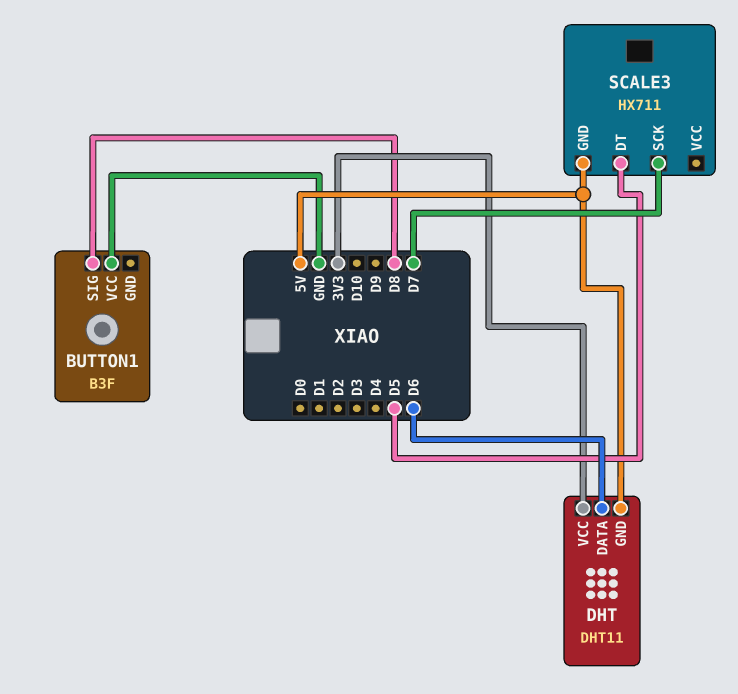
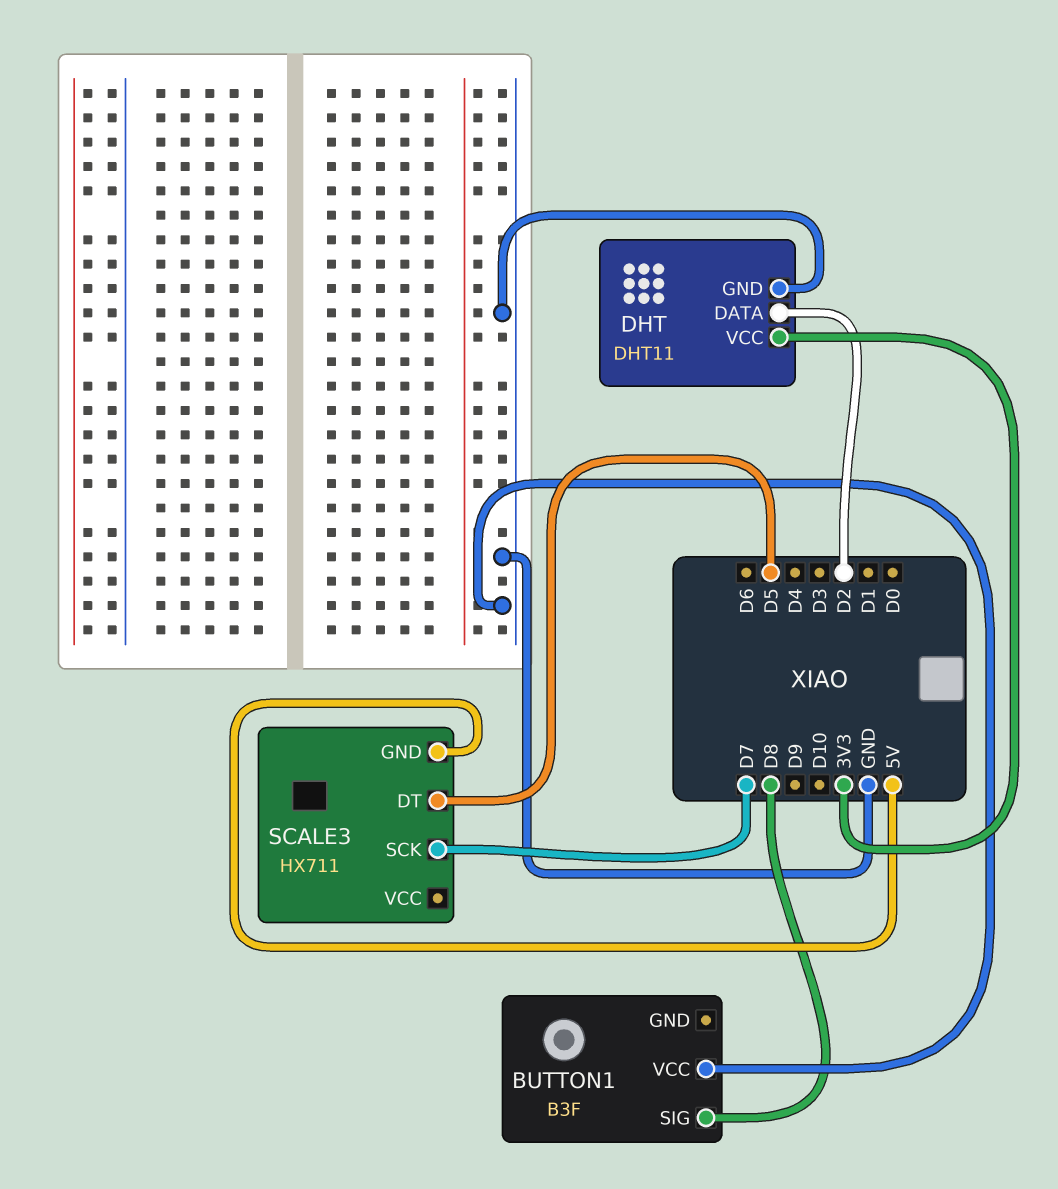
DHT pin DATA: D6 -> D2
DHT pin GND: 5V -> GND

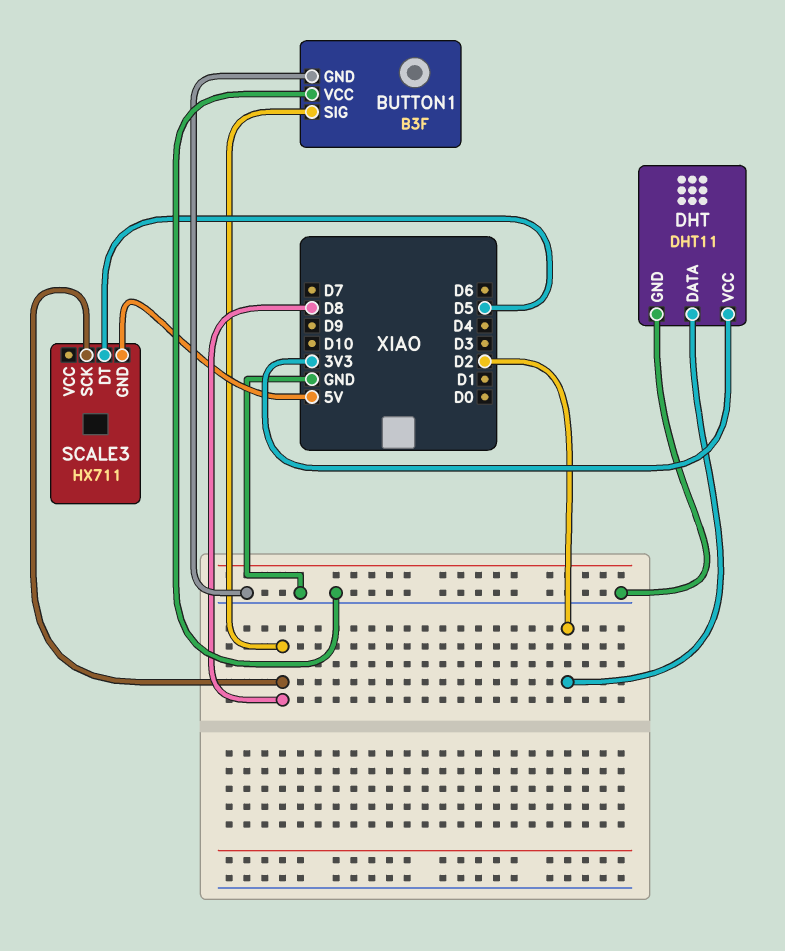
BUTTON1 pin GND: none -> GND
SCALE3 pin SCK: D7 -> D8

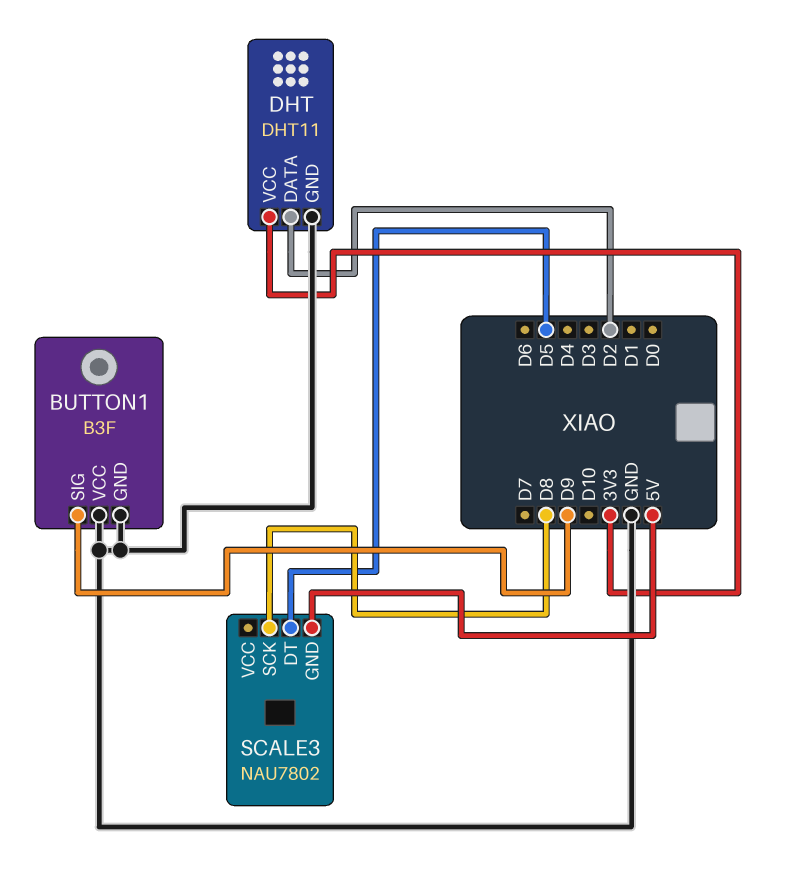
BUTTON1 pin SIG: D8 -> D9
SCALE3: HX711 -> NAU7802

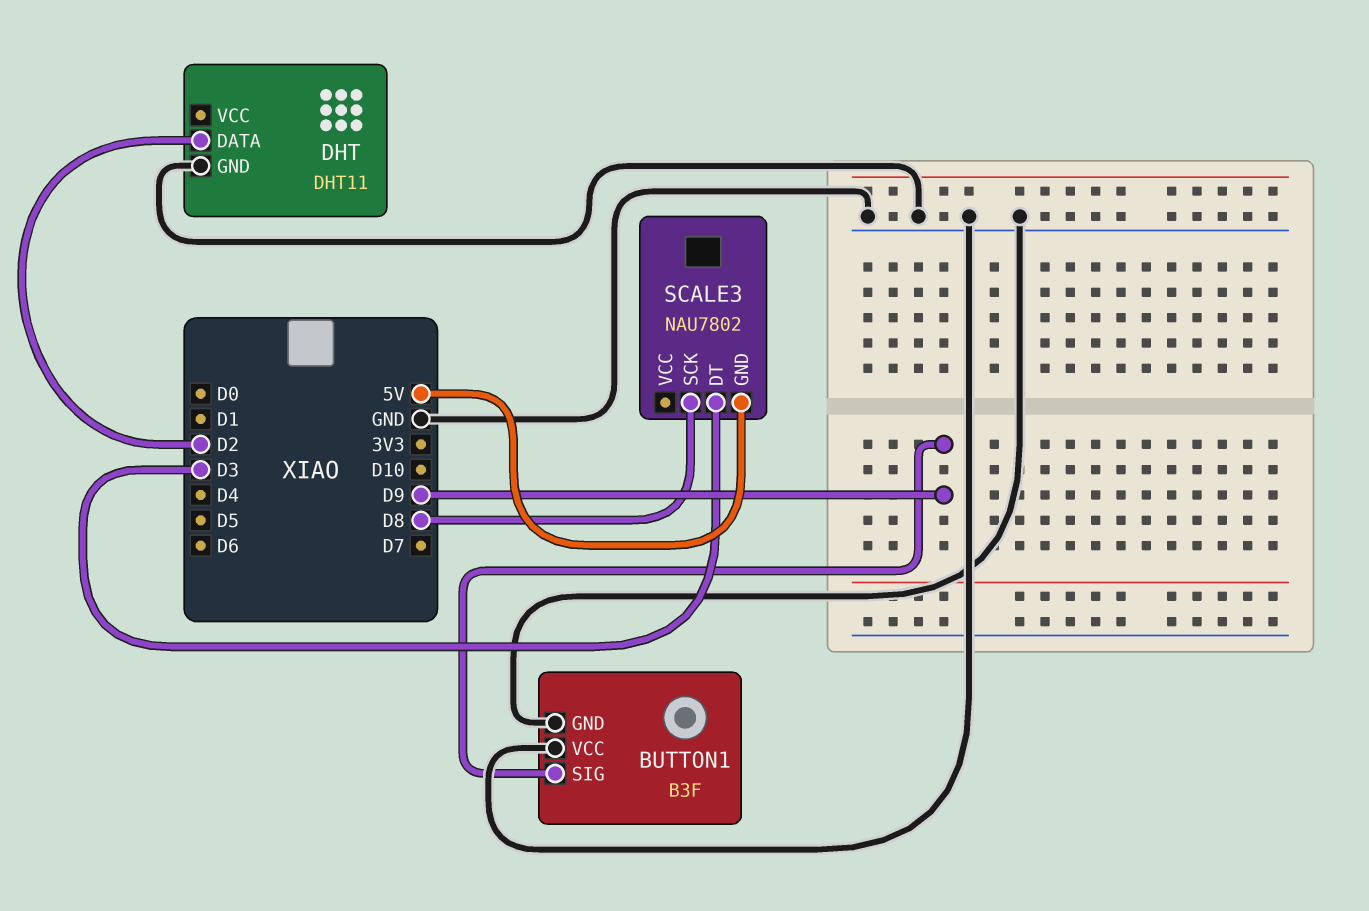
DHT pin VCC: 3V3 -> none
SCALE3 pin DT: D5 -> D3

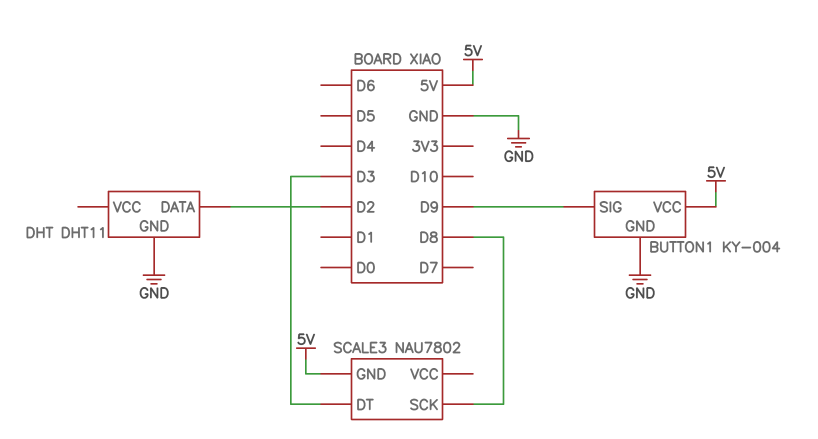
BUTTON1: B3F -> KY-004
BUTTON1 pin VCC: GND -> 5V

